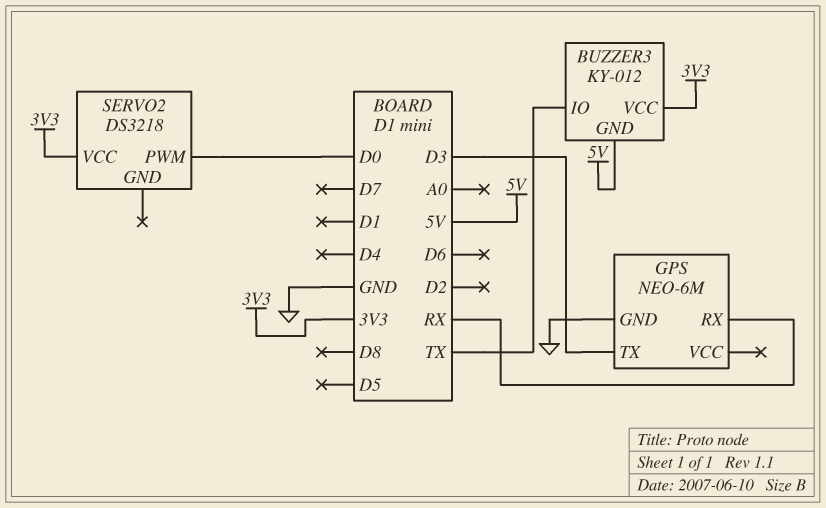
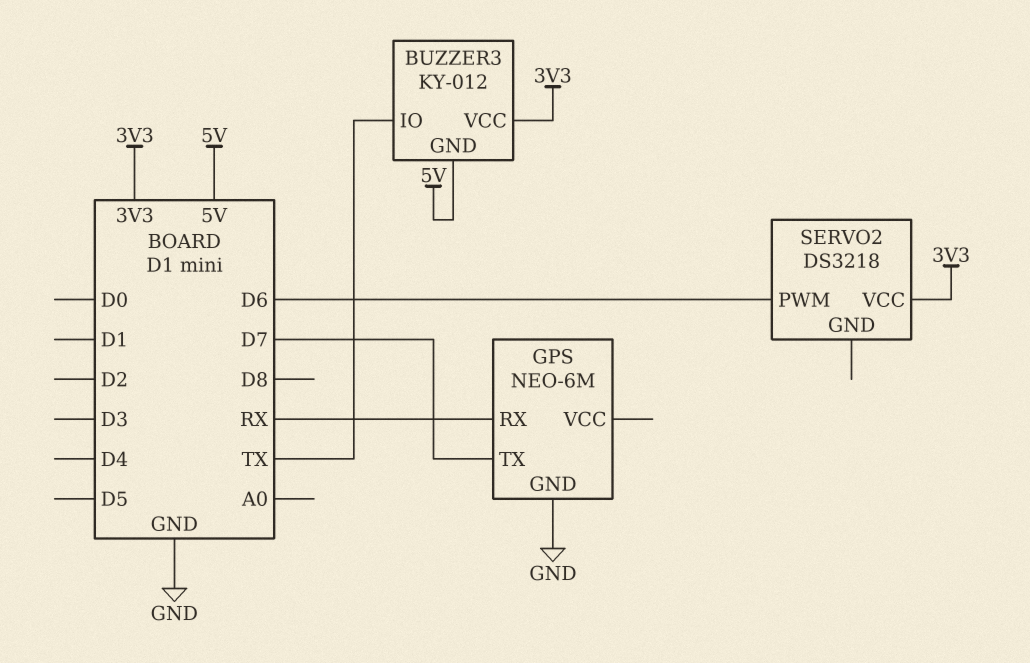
GPS pin TX: D3 -> D7
SERVO2 pin PWM: D0 -> D6

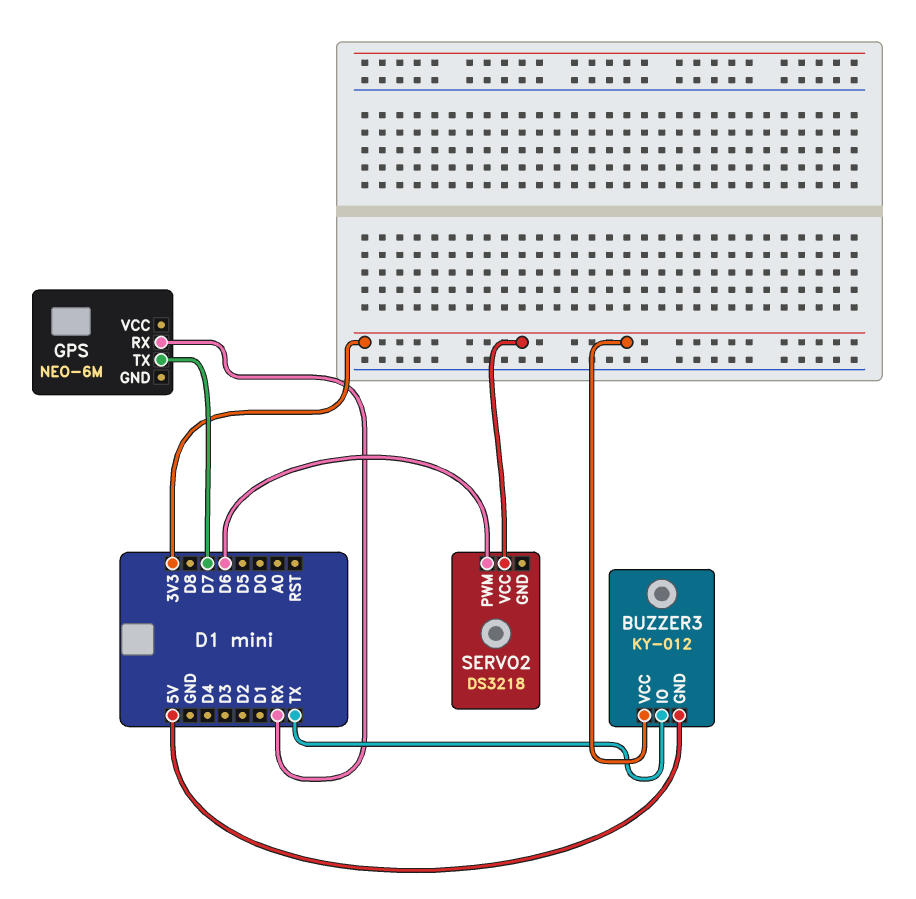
GPS pin GND: GND -> none

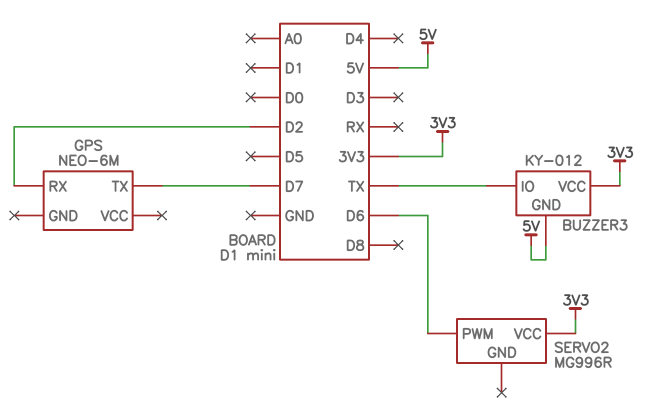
GPS pin RX: RX -> D2
SERVO2: DS3218 -> MG996R

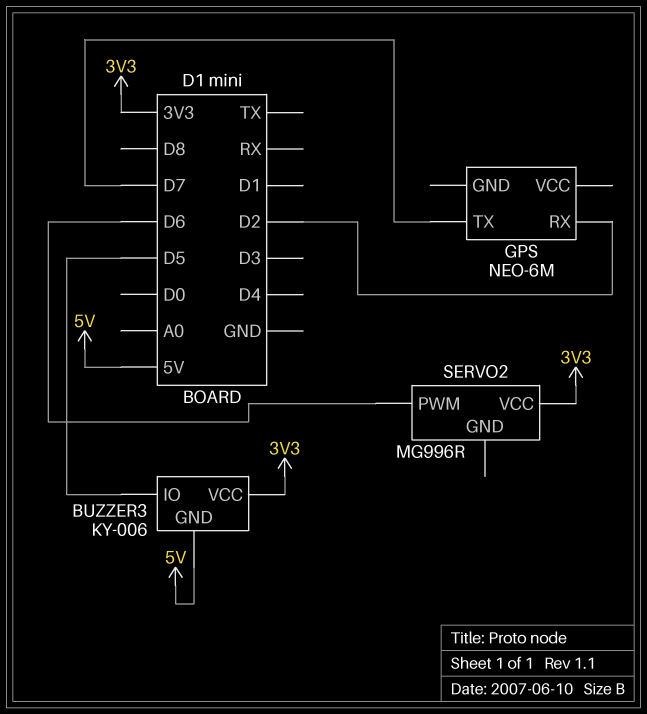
BUZZER3: KY-012 -> KY-006
BUZZER3 pin IO: TX -> D5

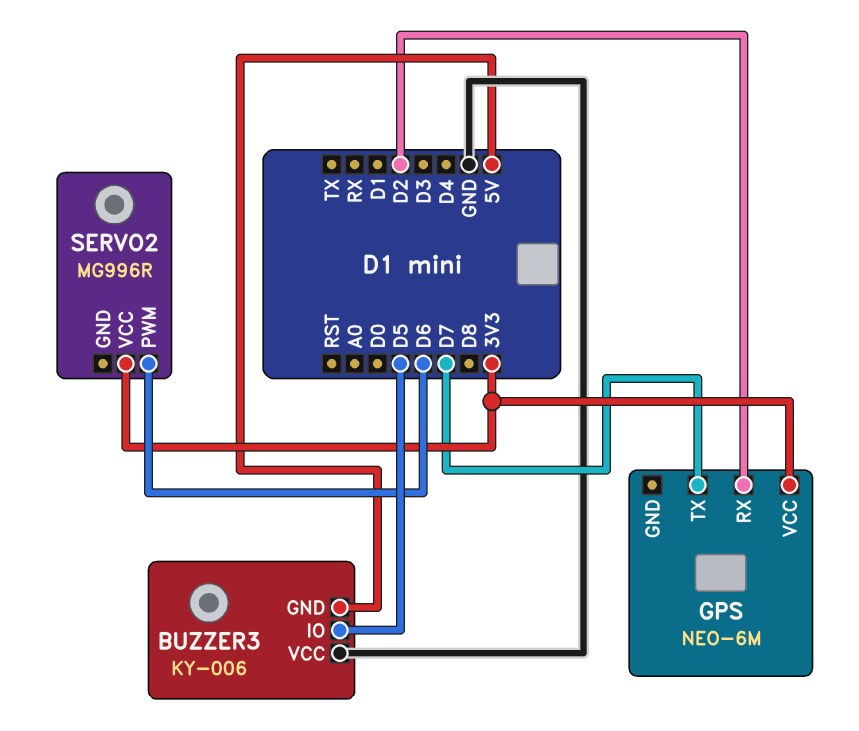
BUZZER3 pin VCC: 3V3 -> GND
GPS pin VCC: none -> 3V3

